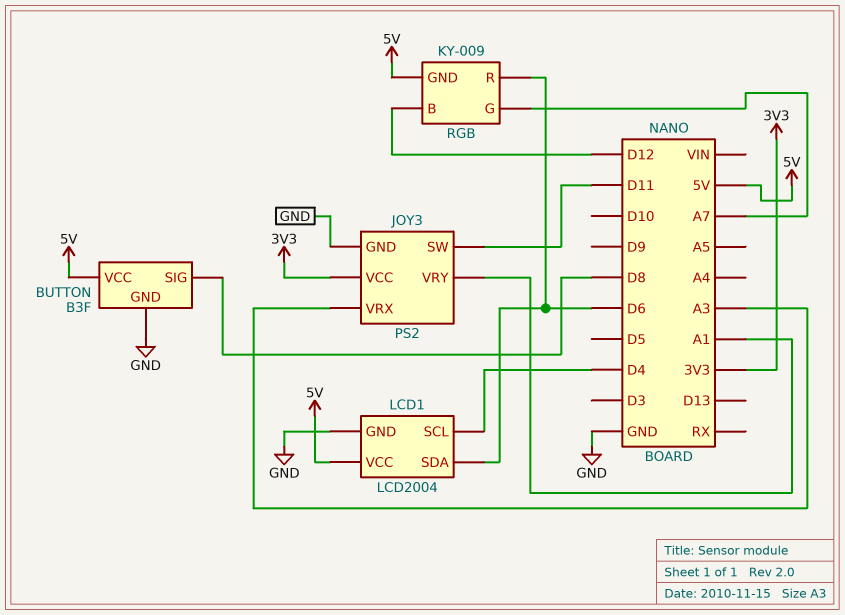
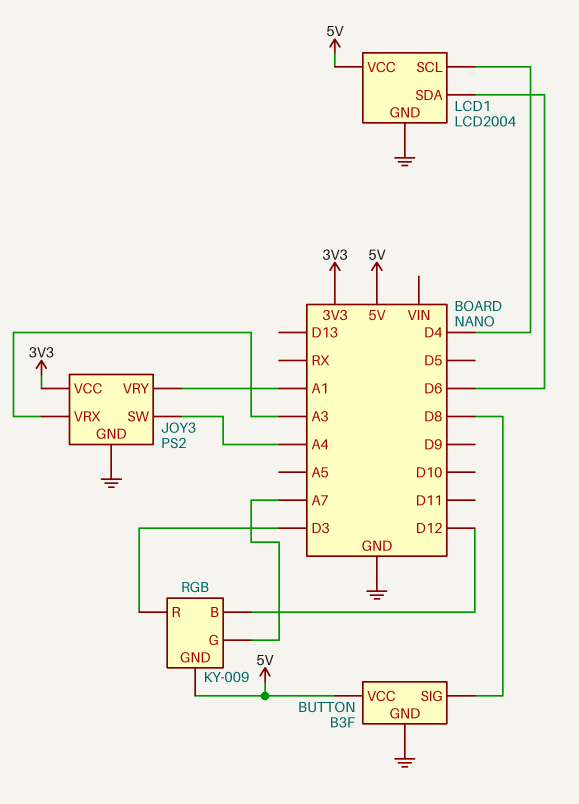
JOY3 pin SW: D11 -> A4
RGB pin R: D6 -> D3

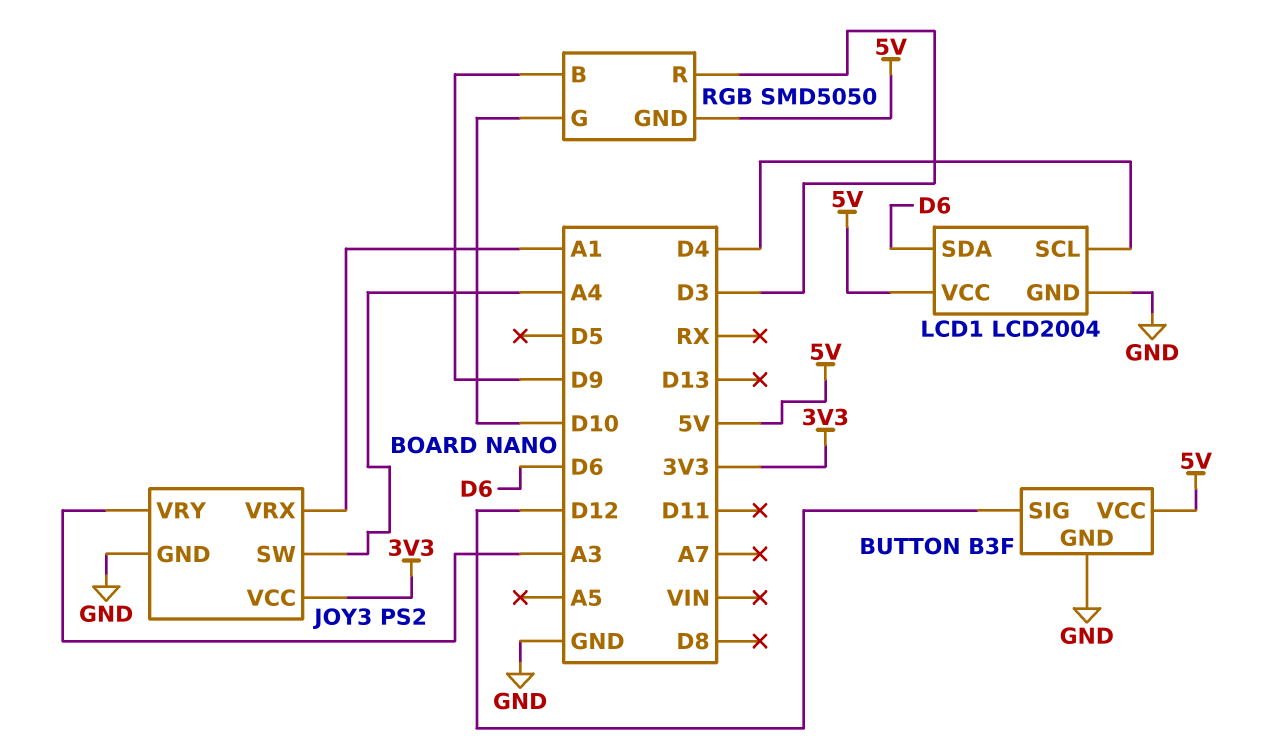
BUTTON pin SIG: D8 -> D12
JOY3 pin VRX: A3 -> A1
JOY3 pin VRY: A1 -> A3
RGB: KY-009 -> SMD5050
RGB pin B: D12 -> D9
RGB pin G: A7 -> D10

